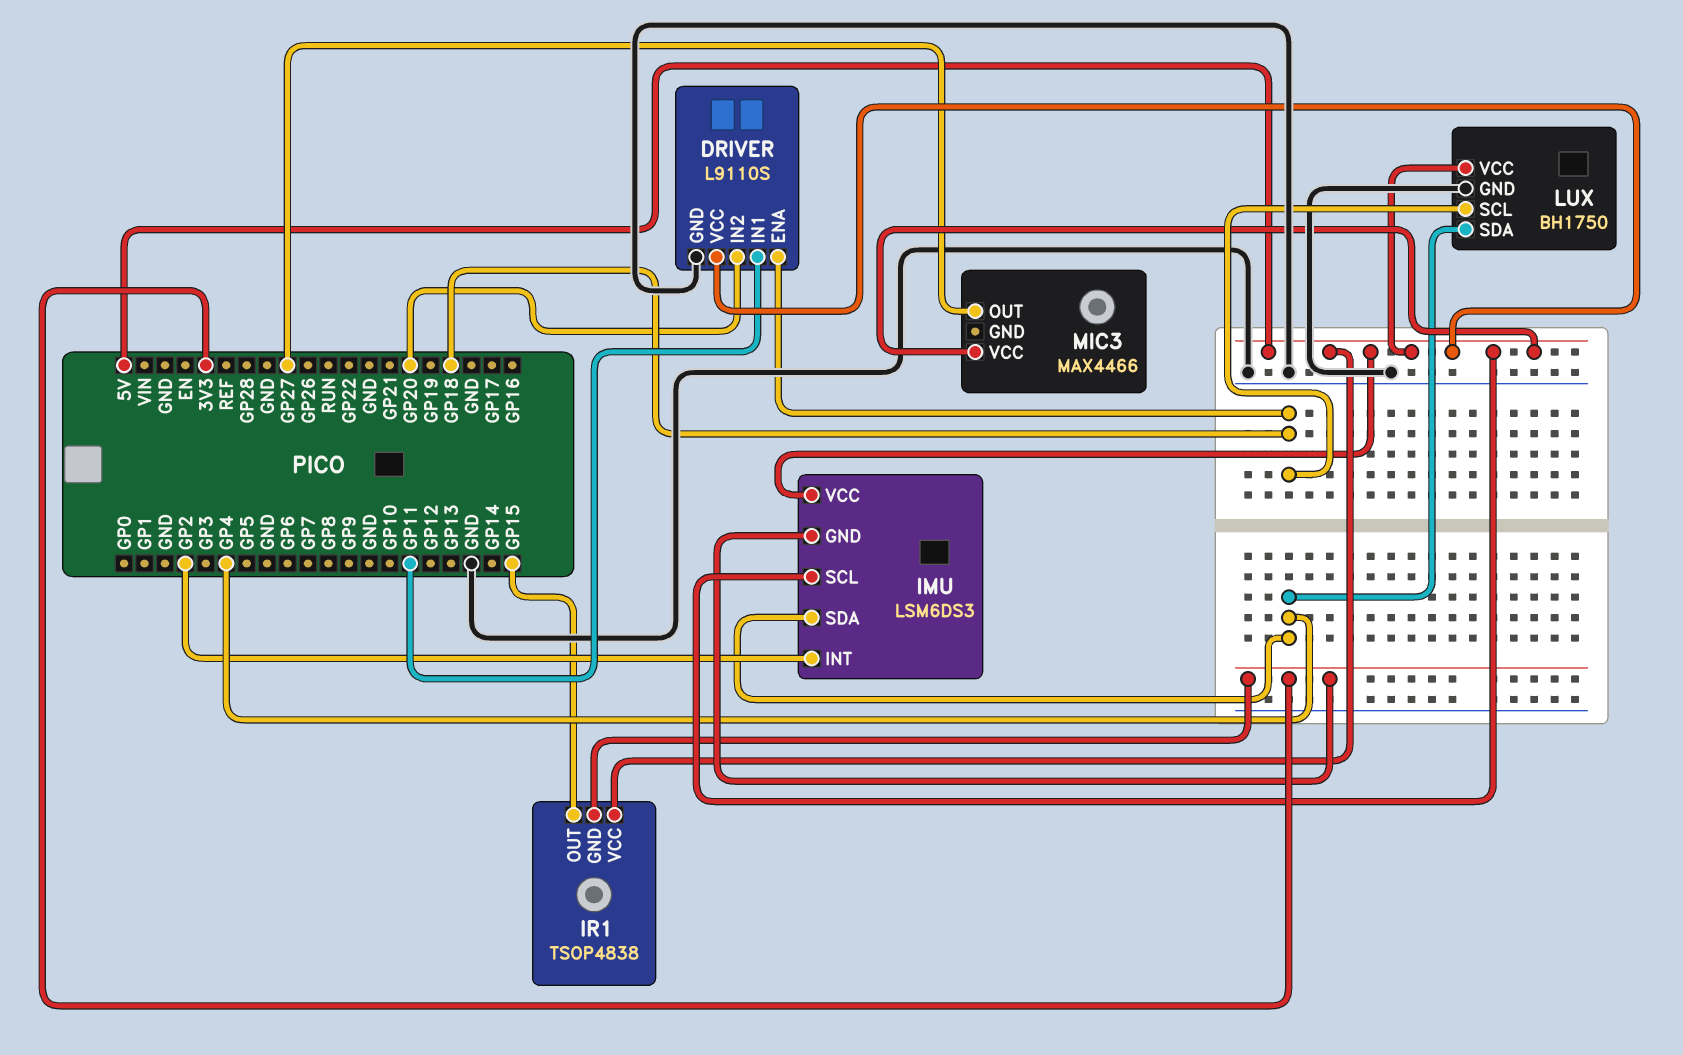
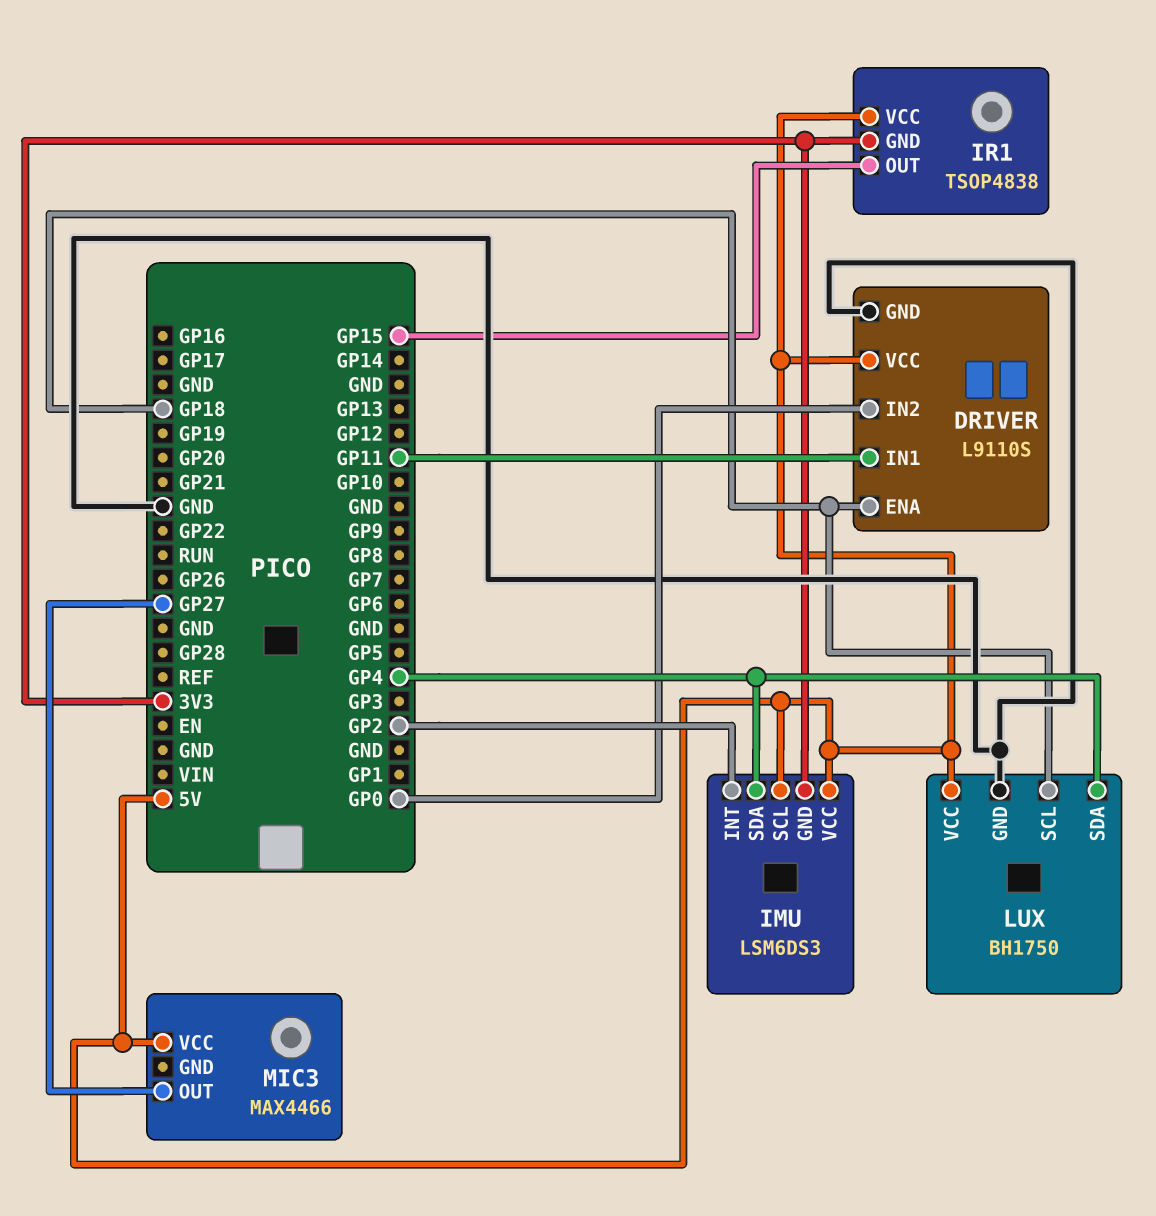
DRIVER pin IN2: GP20 -> GP0

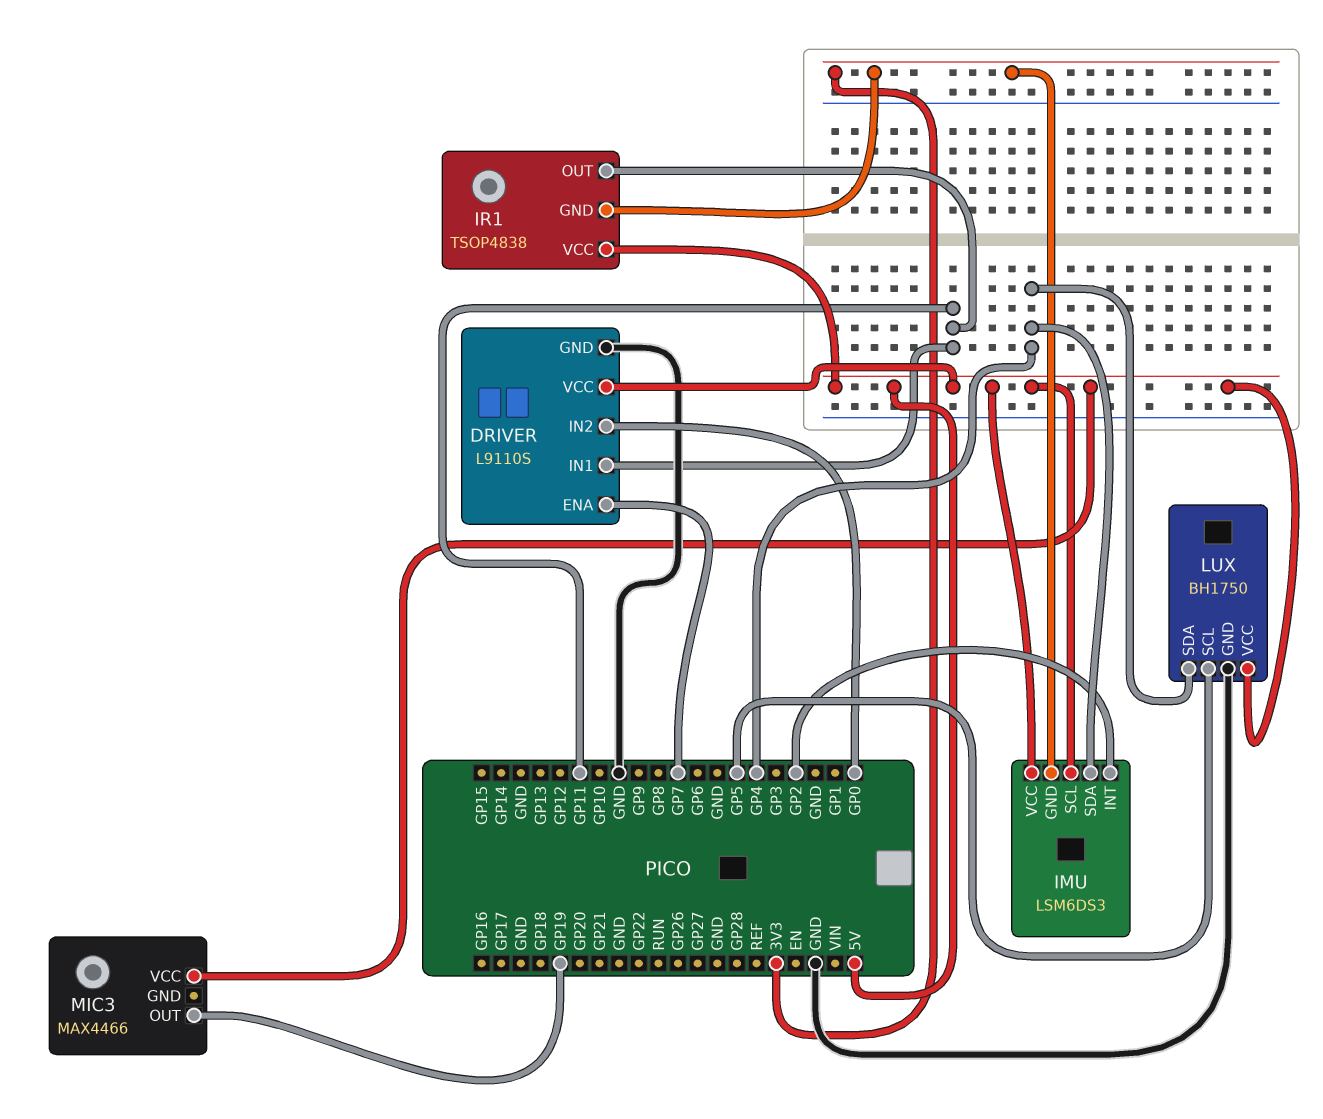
DRIVER pin ENA: GP18 -> GP7
IR1 pin OUT: GP15 -> GP11
LUX pin SCL: GP18 -> GP5
MIC3 pin OUT: GP27 -> GP19

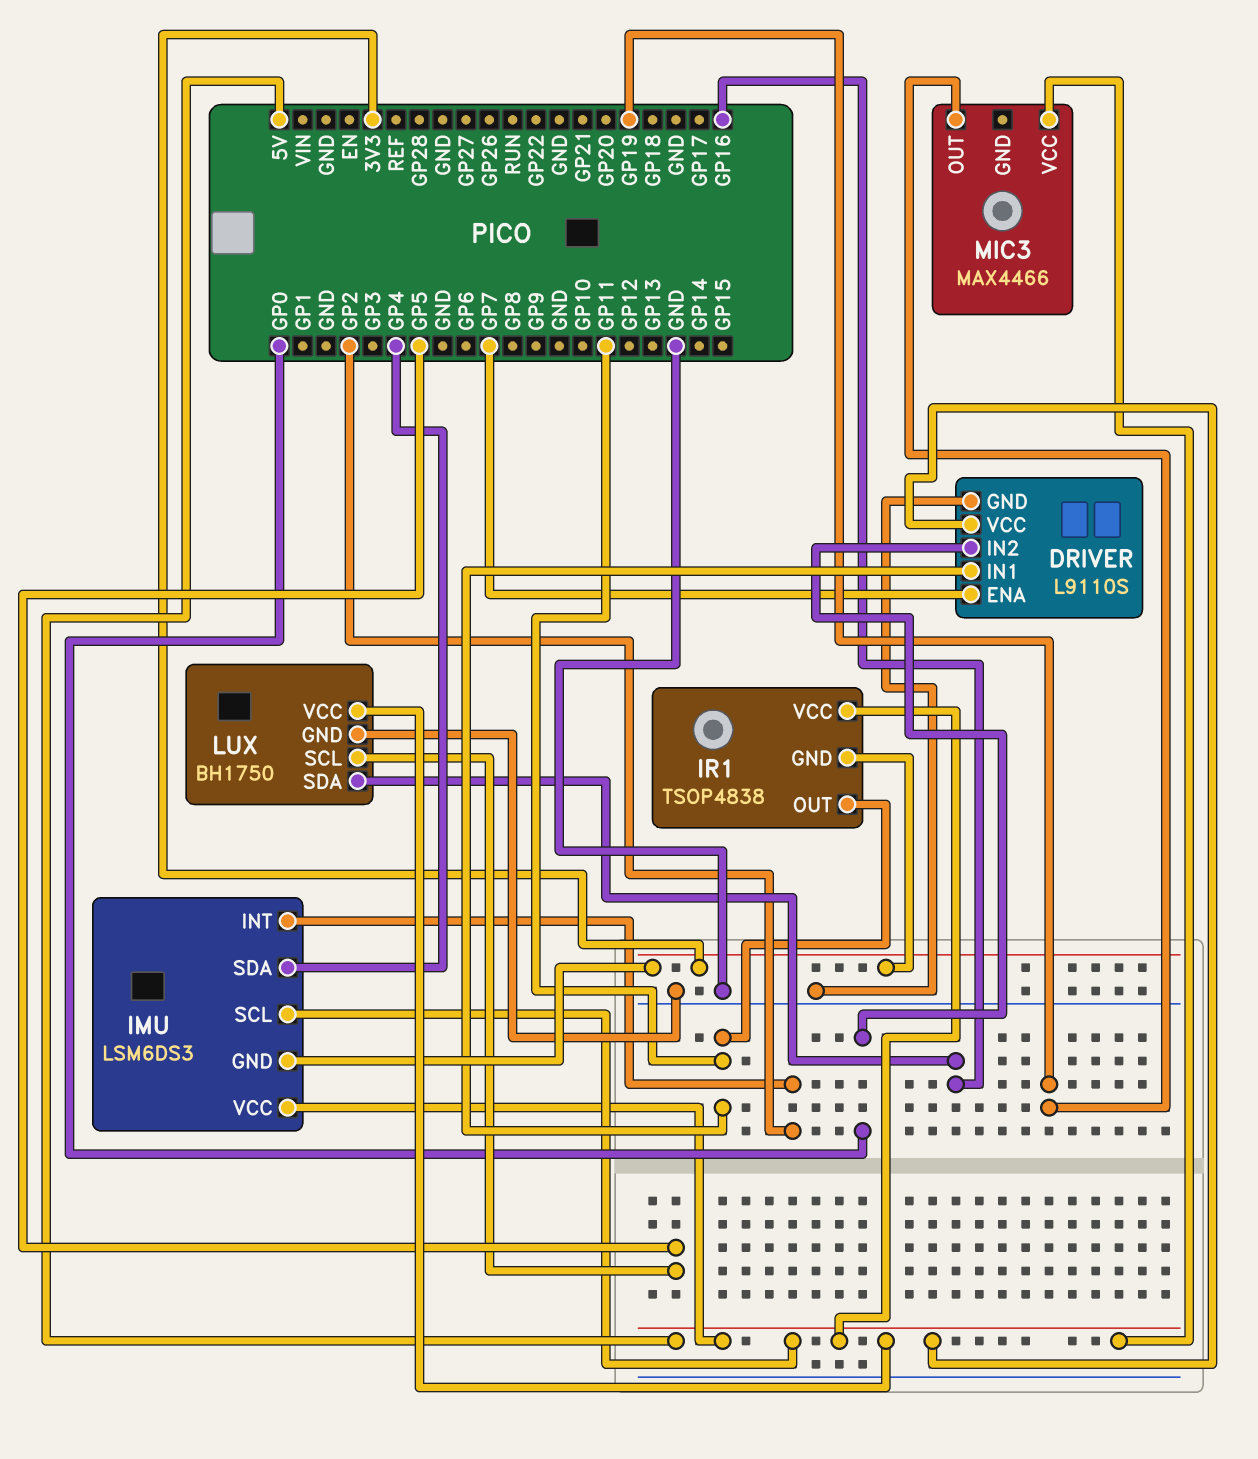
LUX pin SDA: GP4 -> GP16

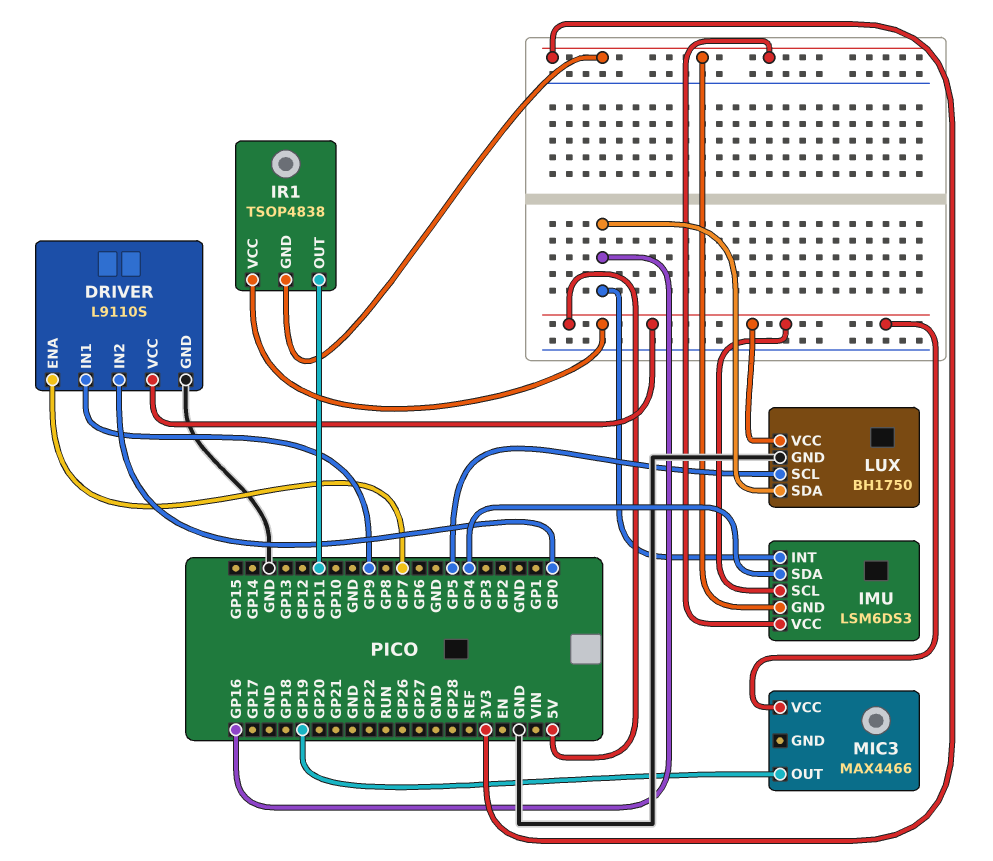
DRIVER pin IN1: GP11 -> GP9
IMU pin INT: GP2 -> GP16
IMU pin VCC: 5V -> 3V3

